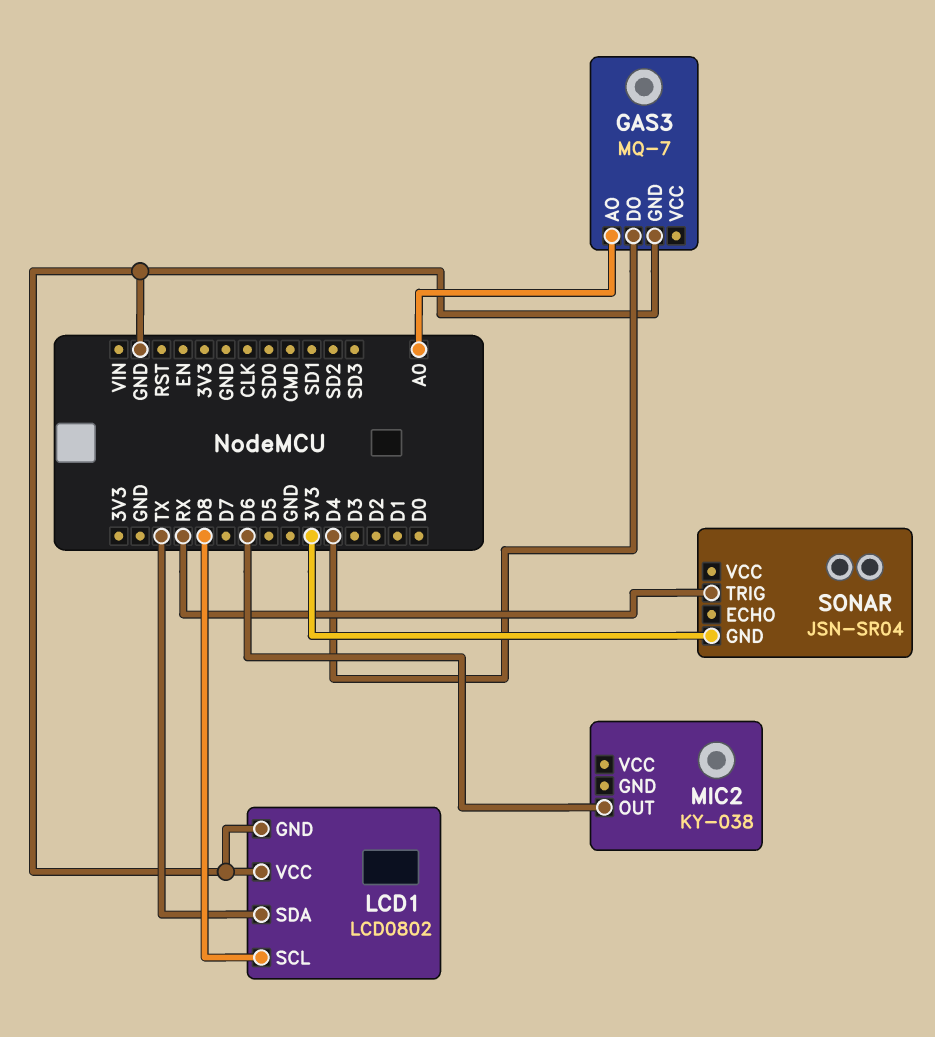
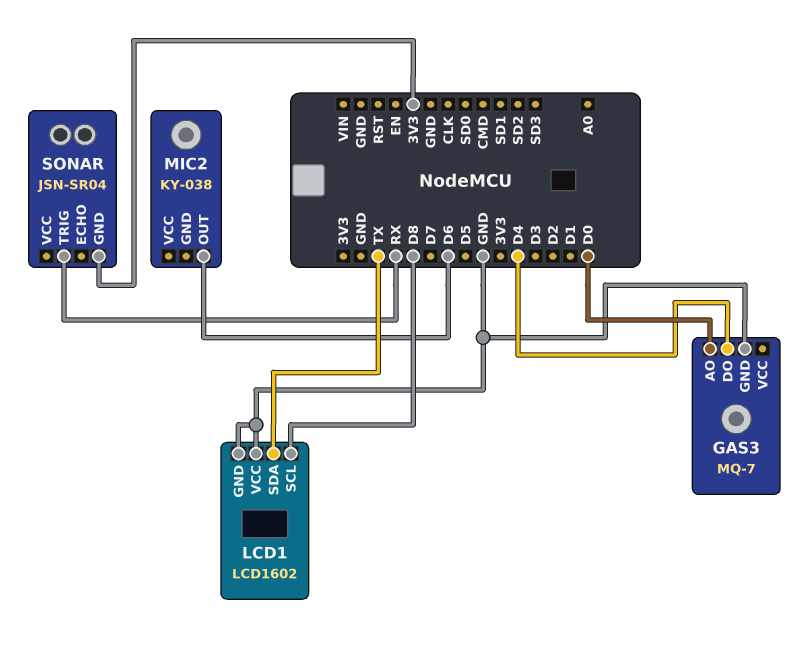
GAS3 pin AO: A0 -> D0
LCD1: LCD0802 -> LCD1602

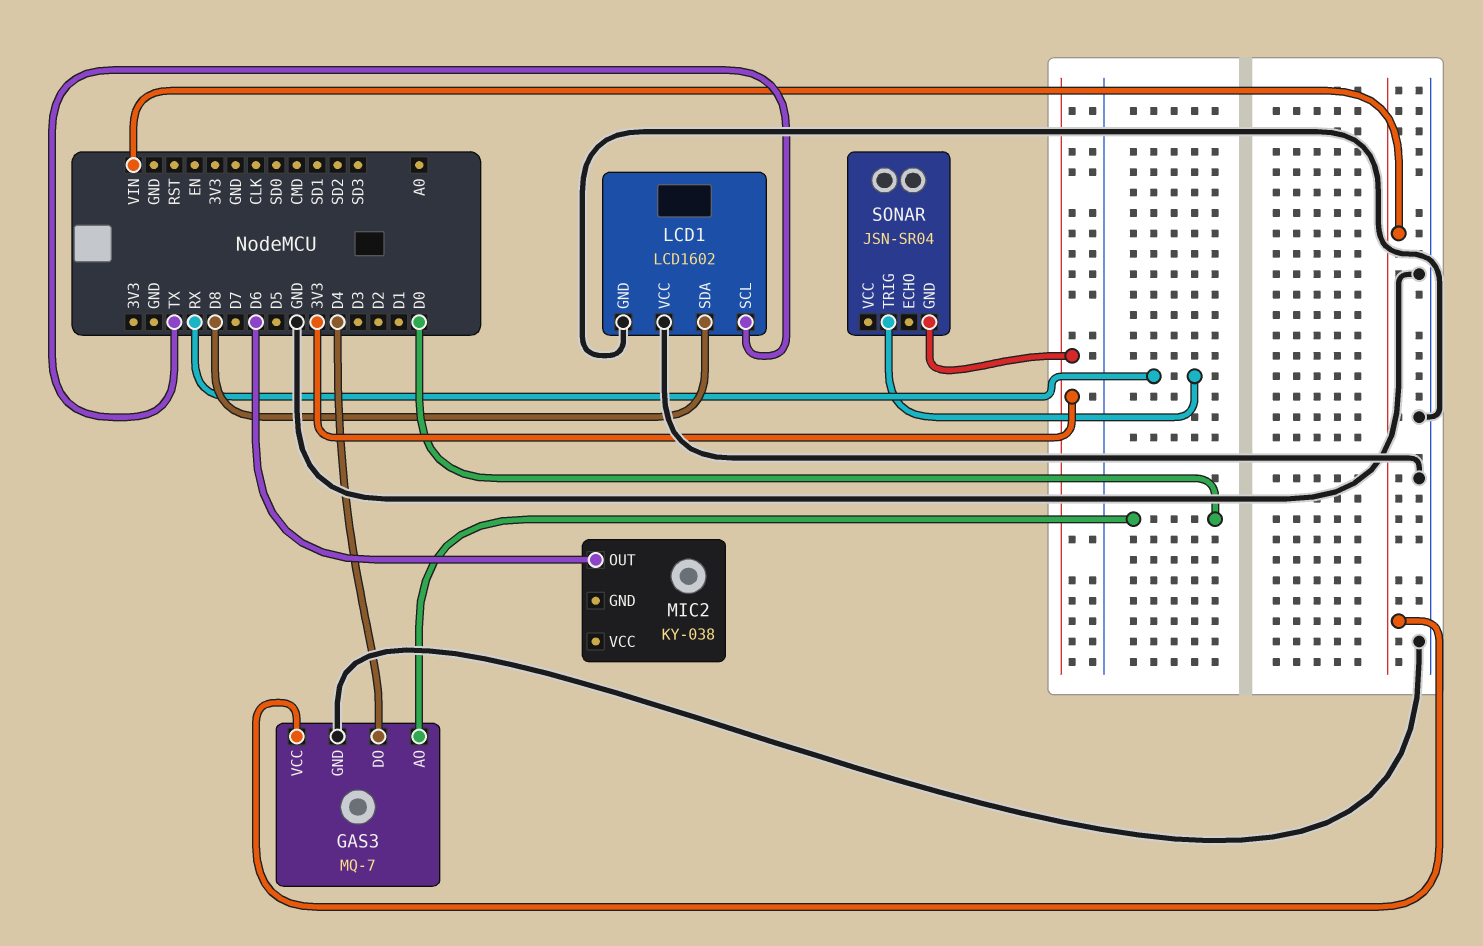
GAS3 pin VCC: none -> VIN
LCD1 pin SCL: D8 -> TX
LCD1 pin SDA: TX -> D8

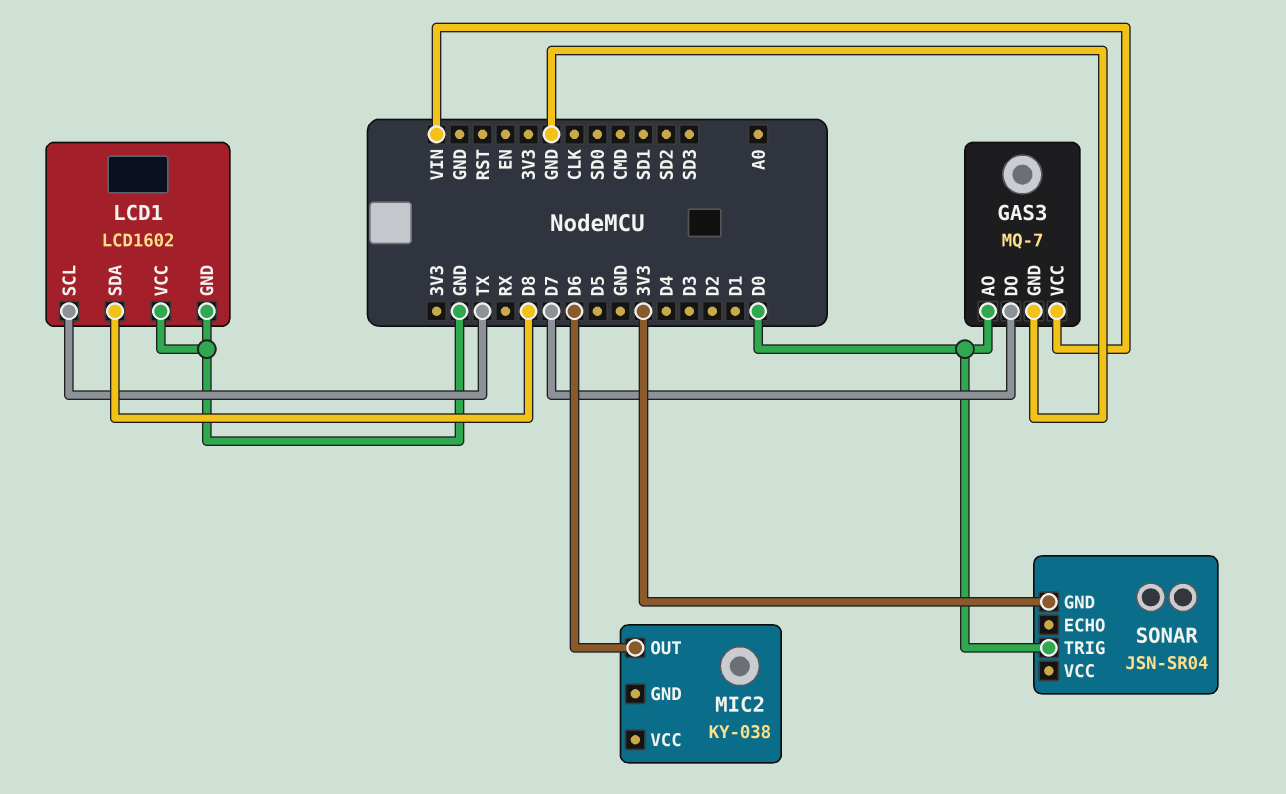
GAS3 pin DO: D4 -> D7
SONAR pin TRIG: RX -> D0

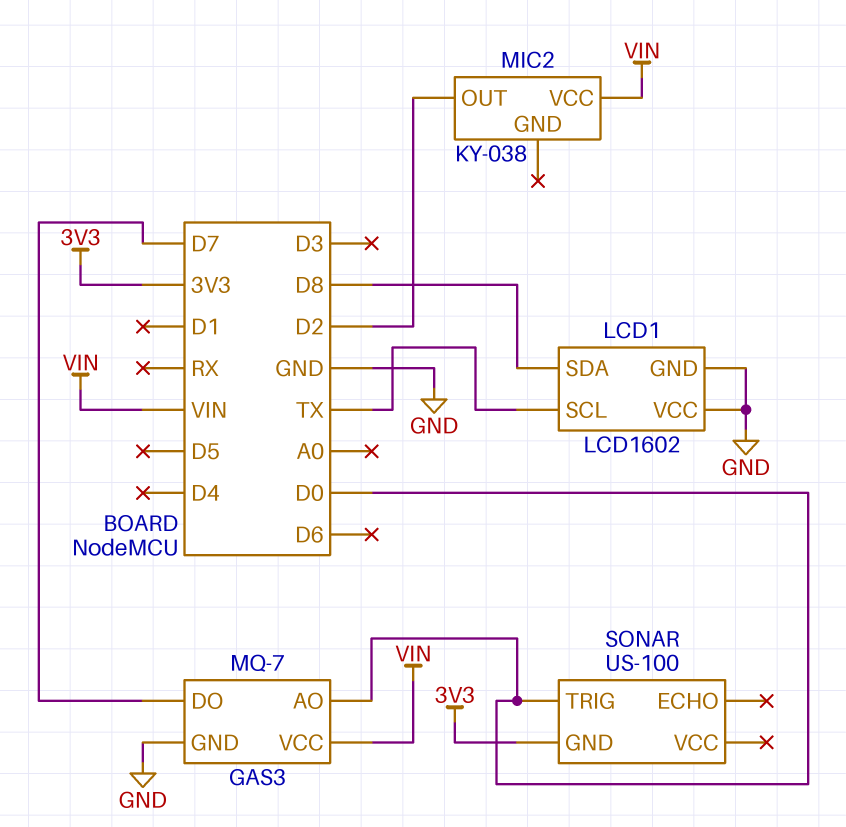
MIC2 pin OUT: D6 -> D2
MIC2 pin VCC: none -> VIN
SONAR: JSN-SR04 -> US-100

